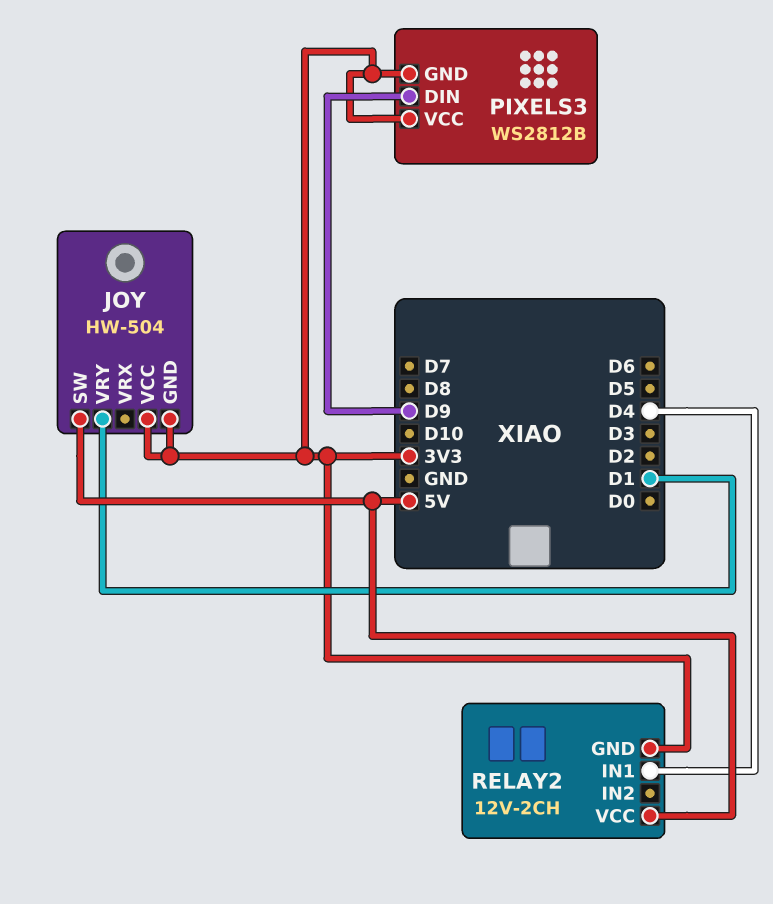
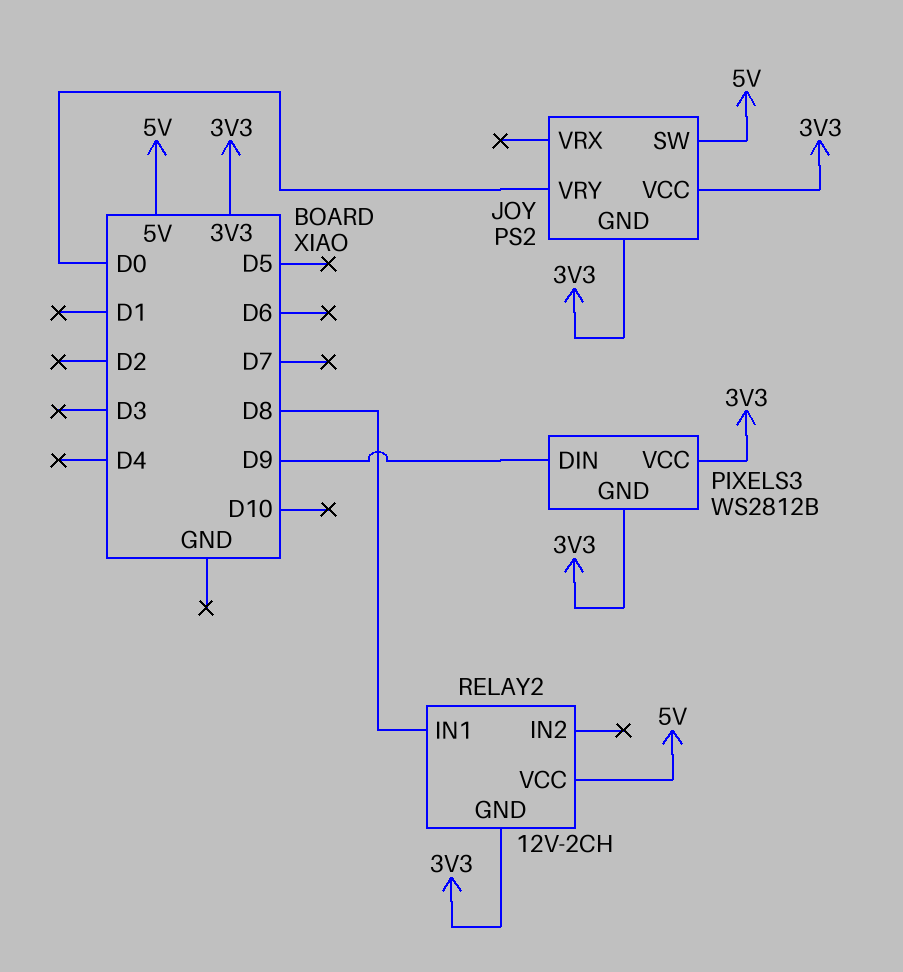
JOY: HW-504 -> PS2
JOY pin VRY: D1 -> D0
RELAY2 pin IN1: D4 -> D8

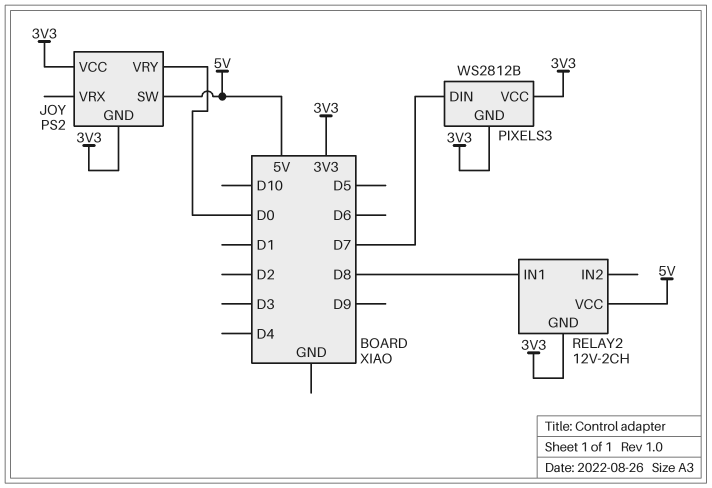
PIXELS3 pin DIN: D9 -> D7

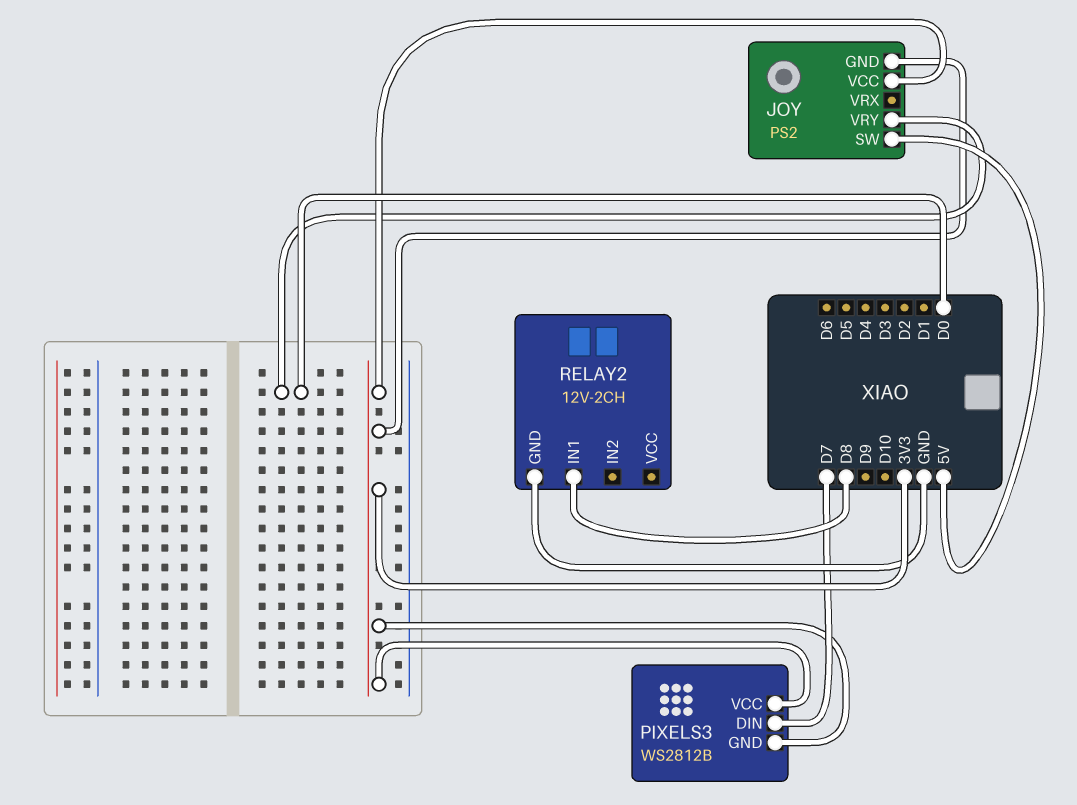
RELAY2 pin GND: 3V3 -> GND
RELAY2 pin VCC: 5V -> none

